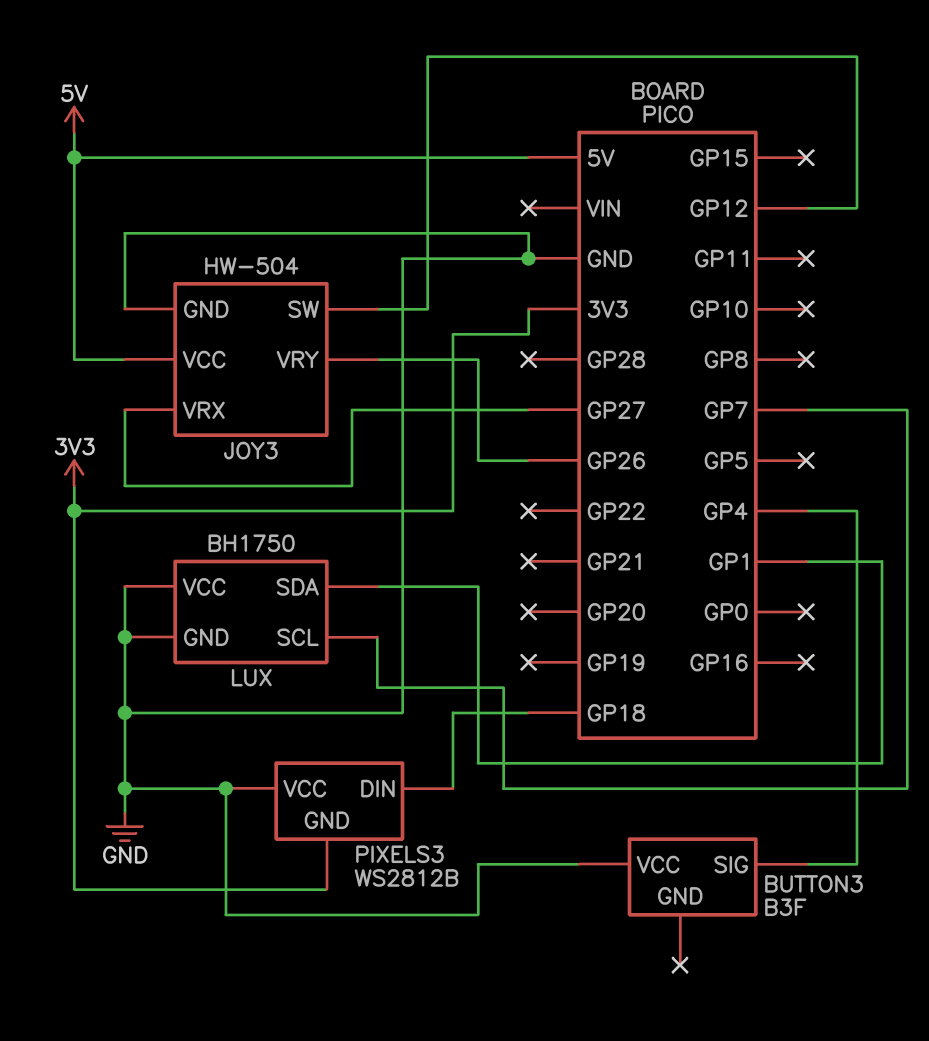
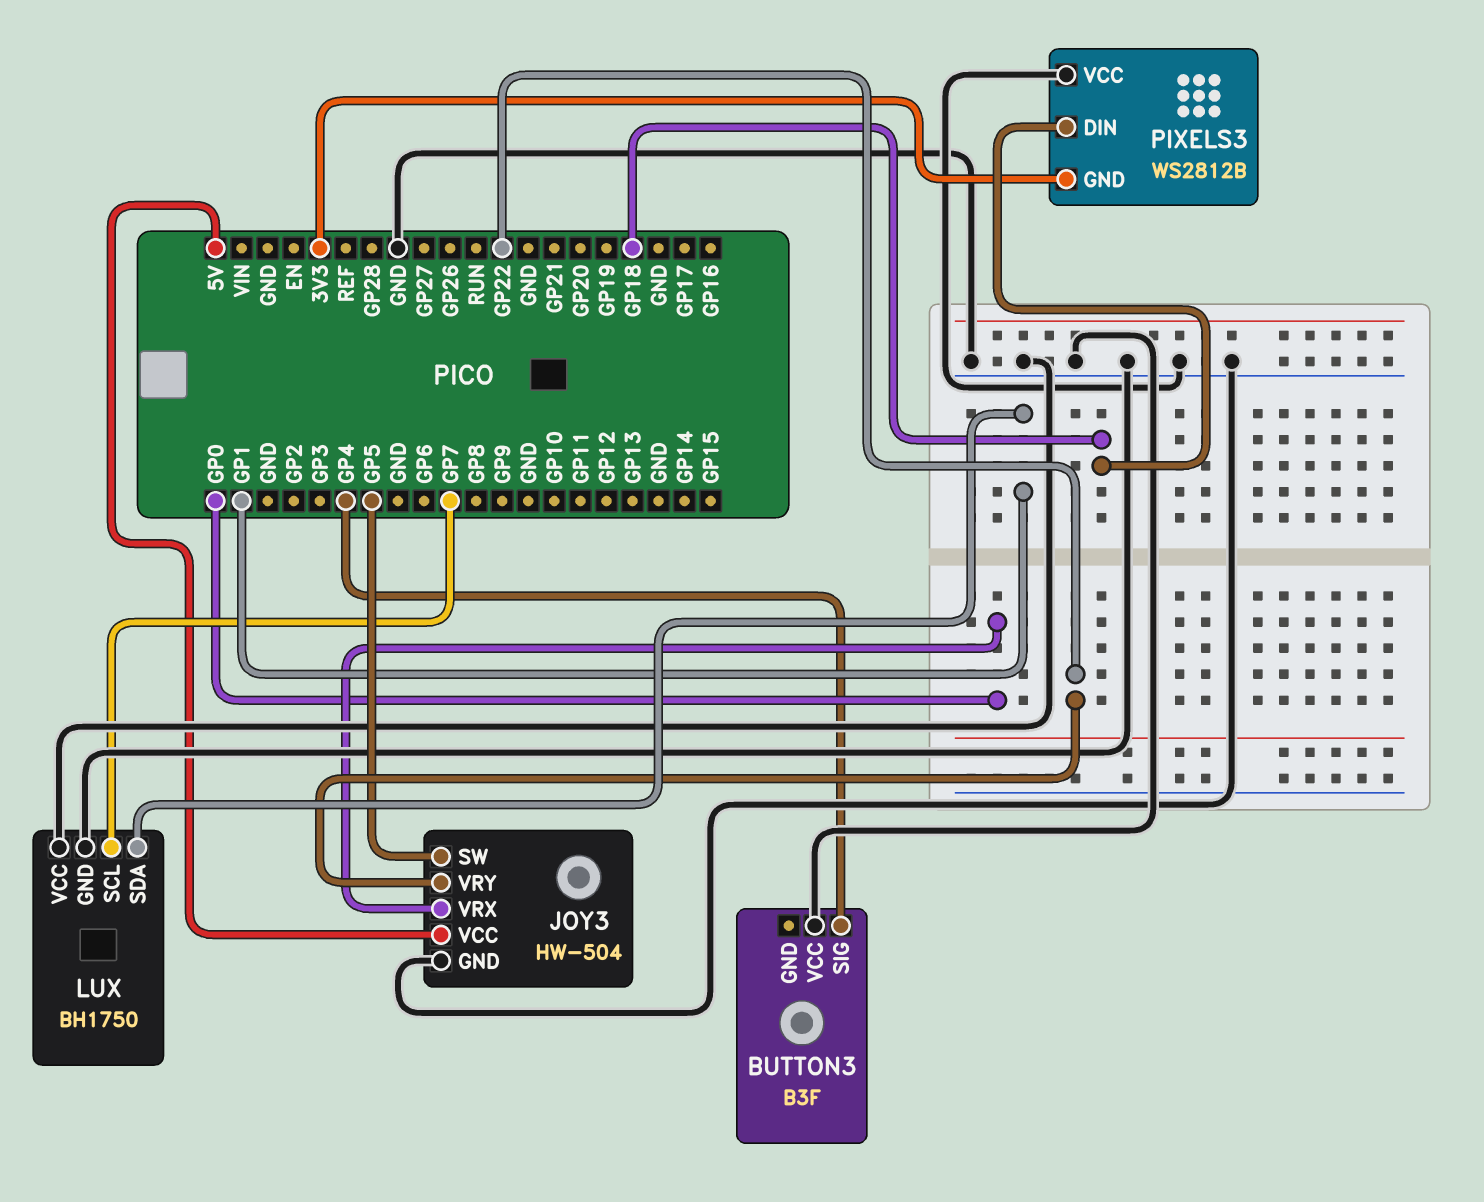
JOY3 pin SW: GP12 -> GP5
JOY3 pin VRX: GP27 -> GP0
JOY3 pin VRY: GP26 -> GP22

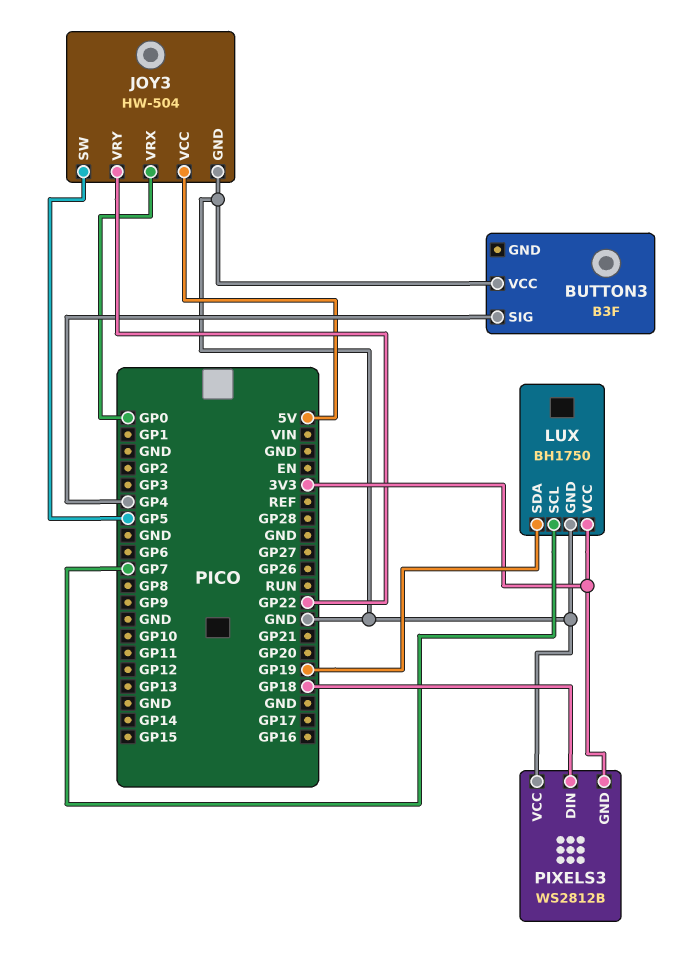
LUX pin SDA: GP1 -> GP19
LUX pin VCC: GND -> 3V3

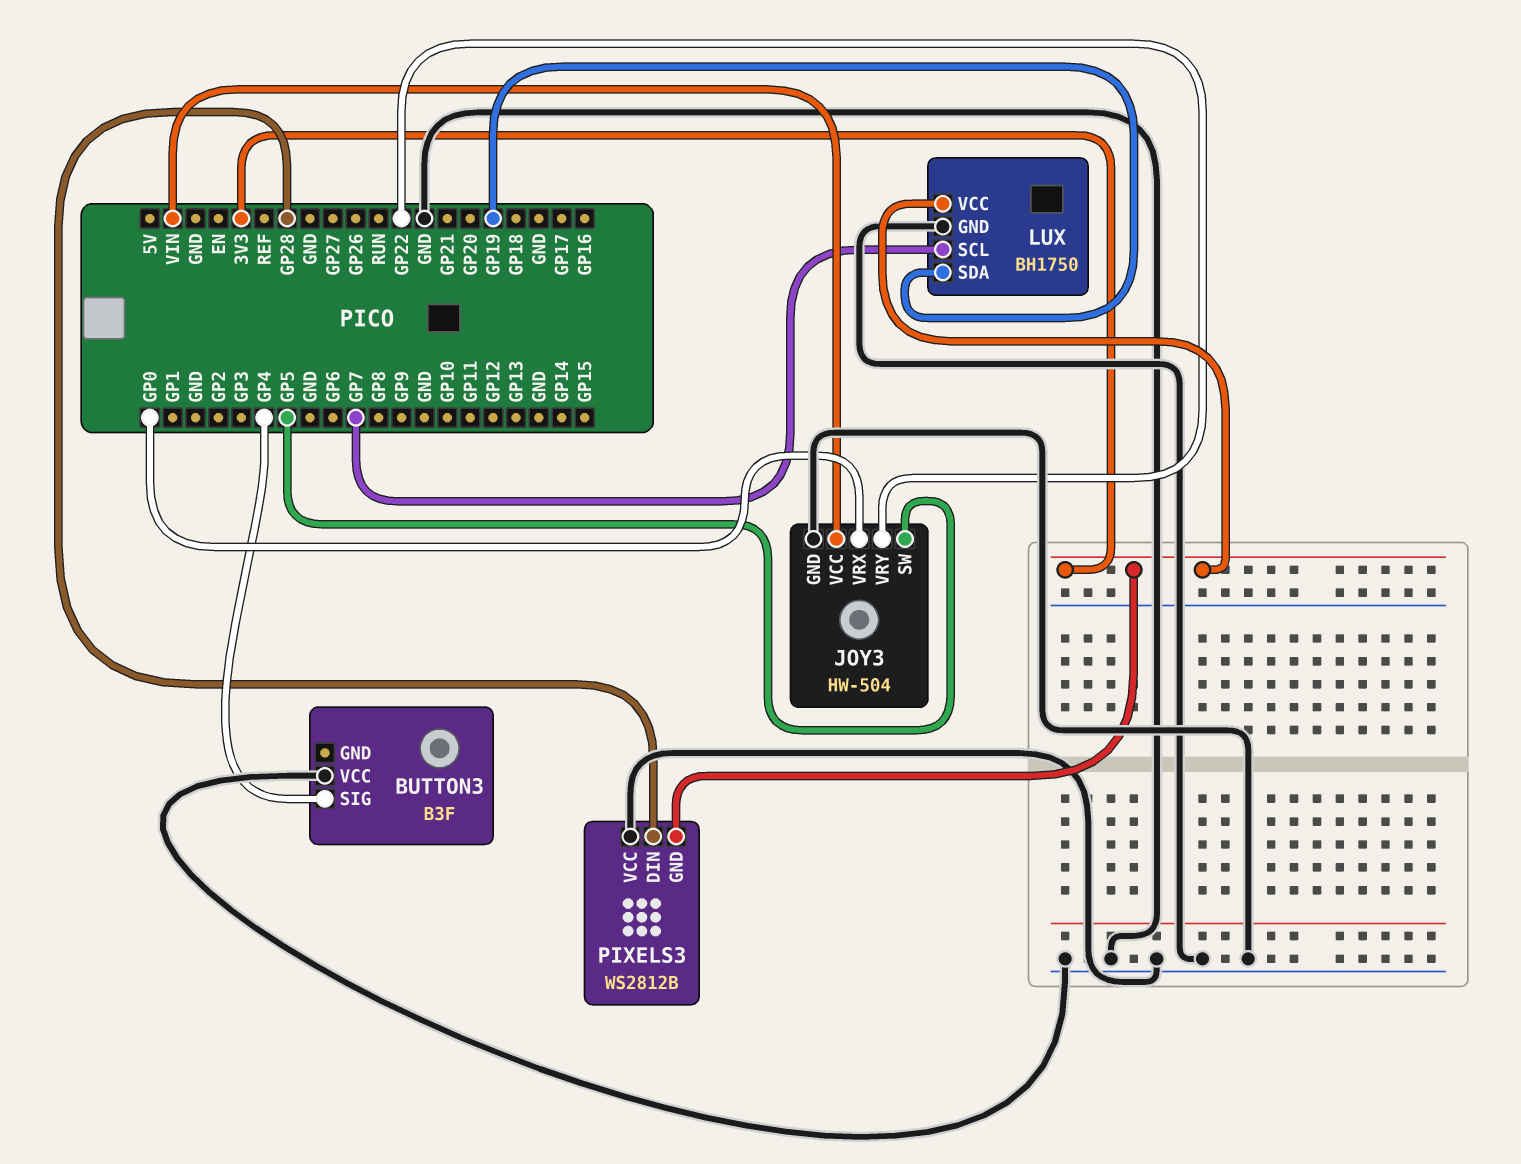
JOY3 pin VCC: 5V -> VIN
PIXELS3 pin DIN: GP18 -> GP28

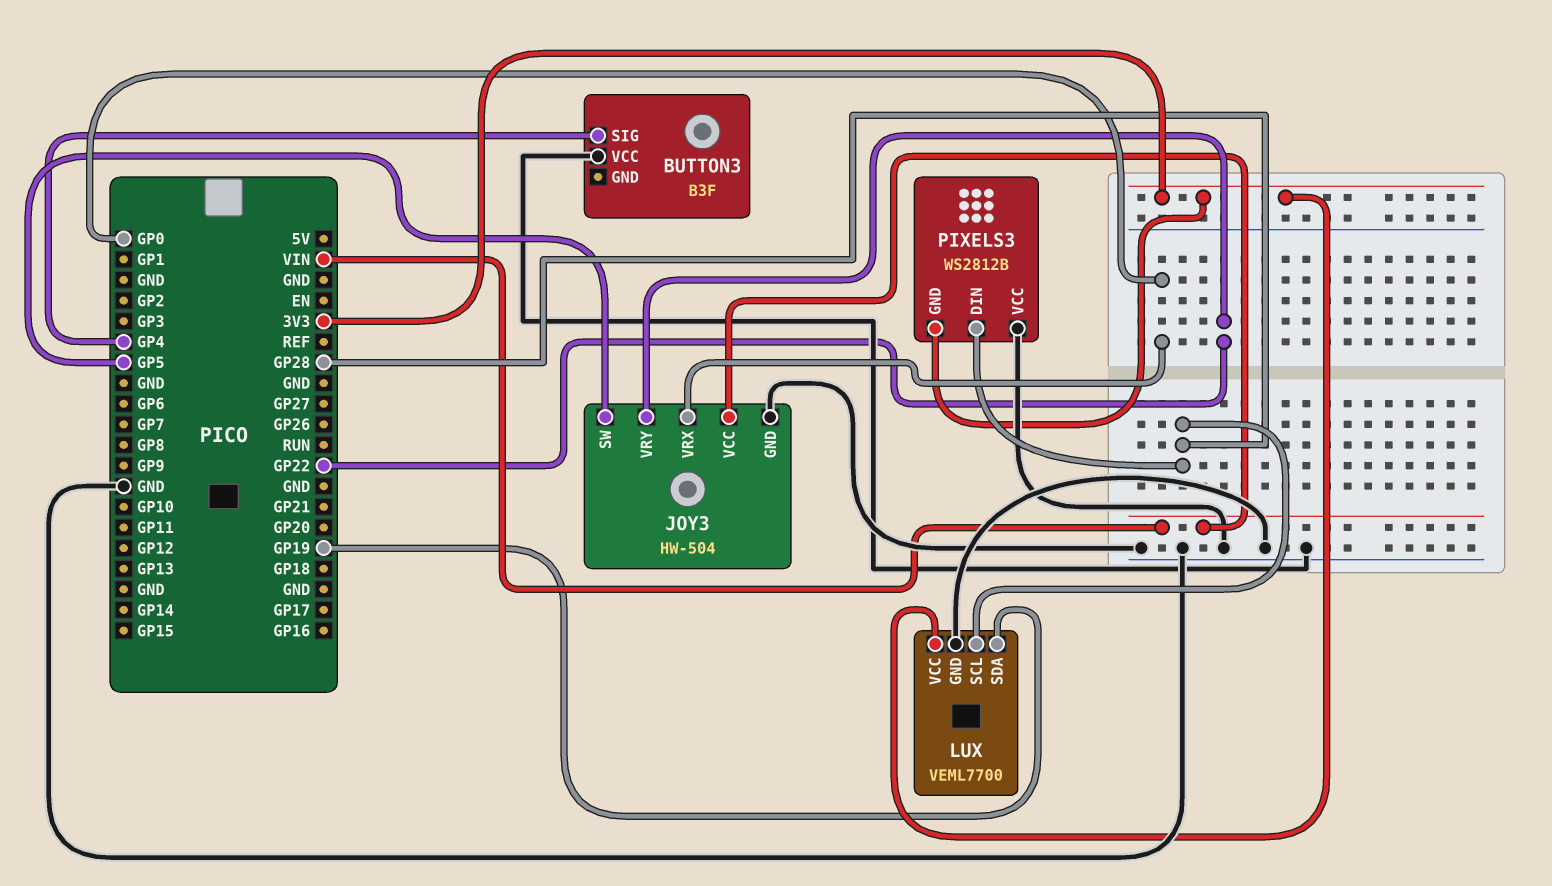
LUX: BH1750 -> VEML7700
LUX pin SCL: GP7 -> GP28

